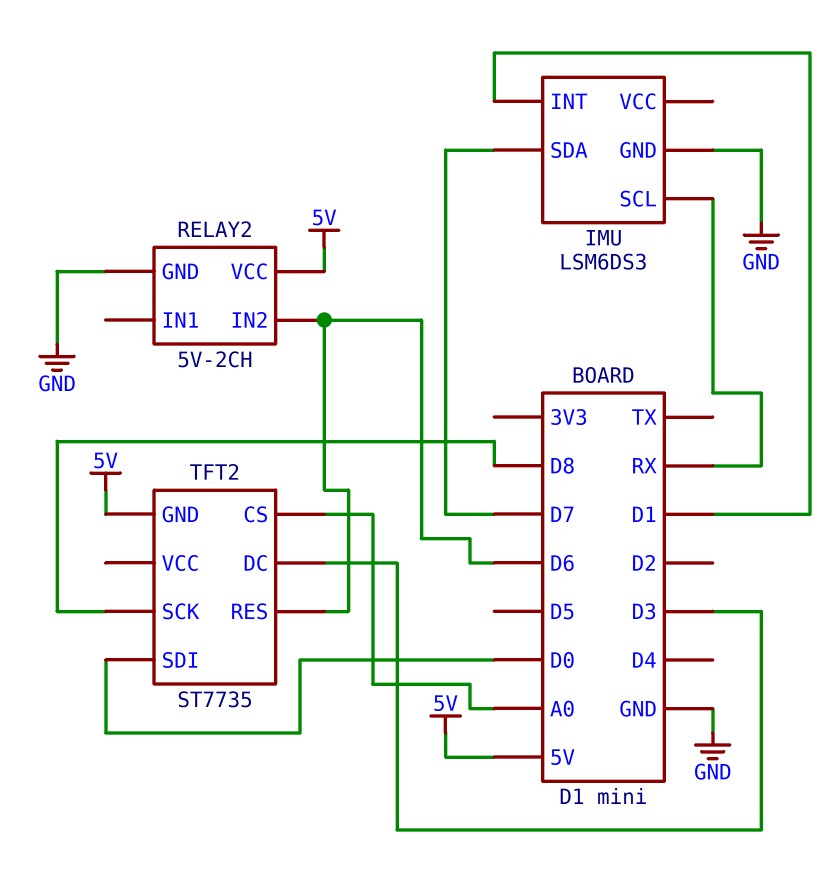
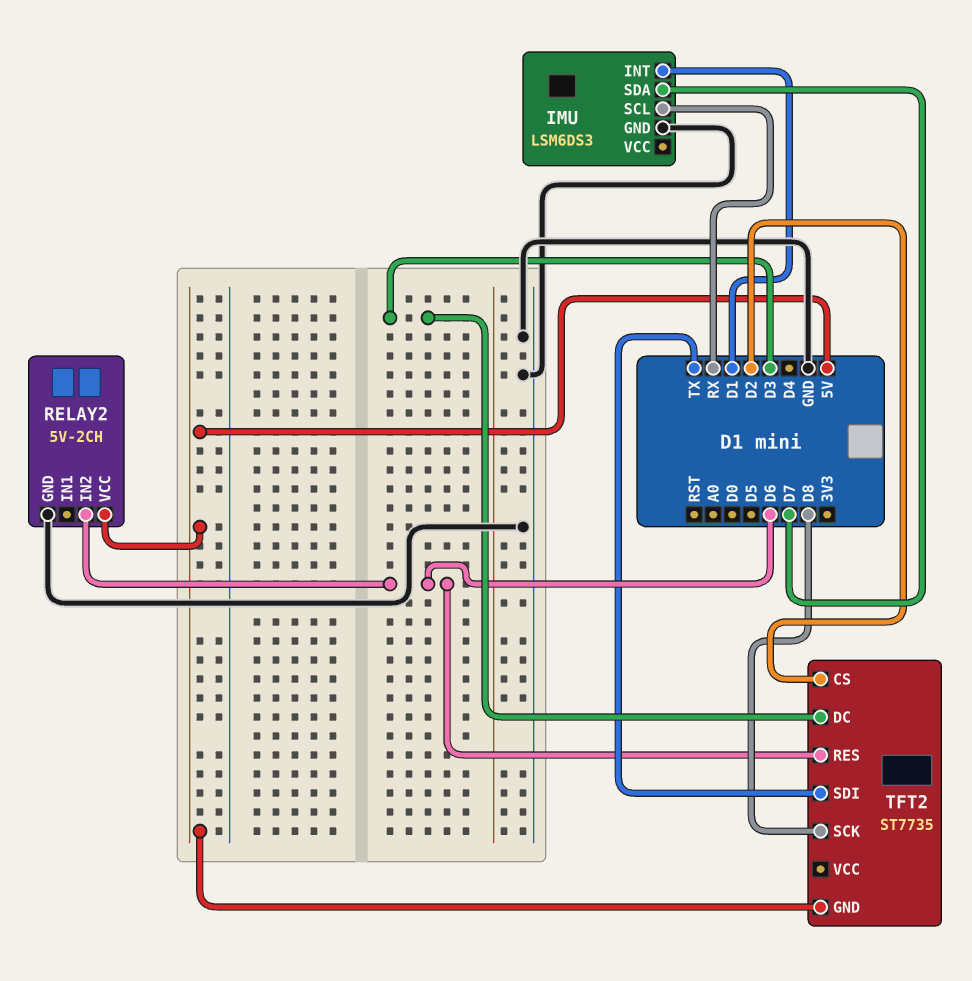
TFT2 pin CS: A0 -> D2
TFT2 pin SDI: D0 -> TX

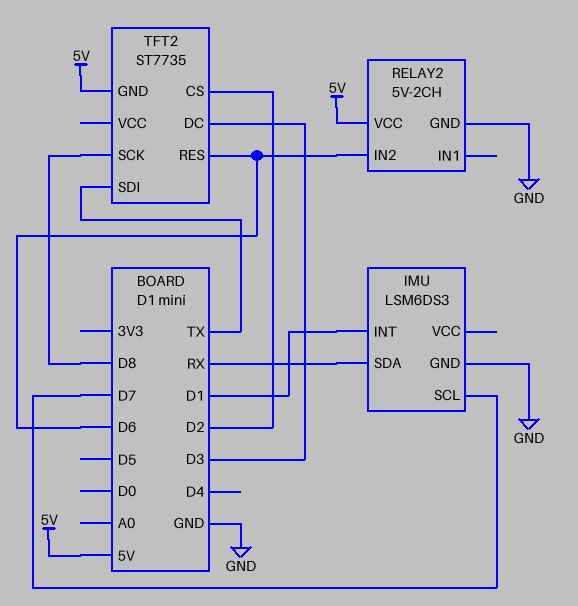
IMU pin SCL: RX -> D7
IMU pin SDA: D7 -> RX

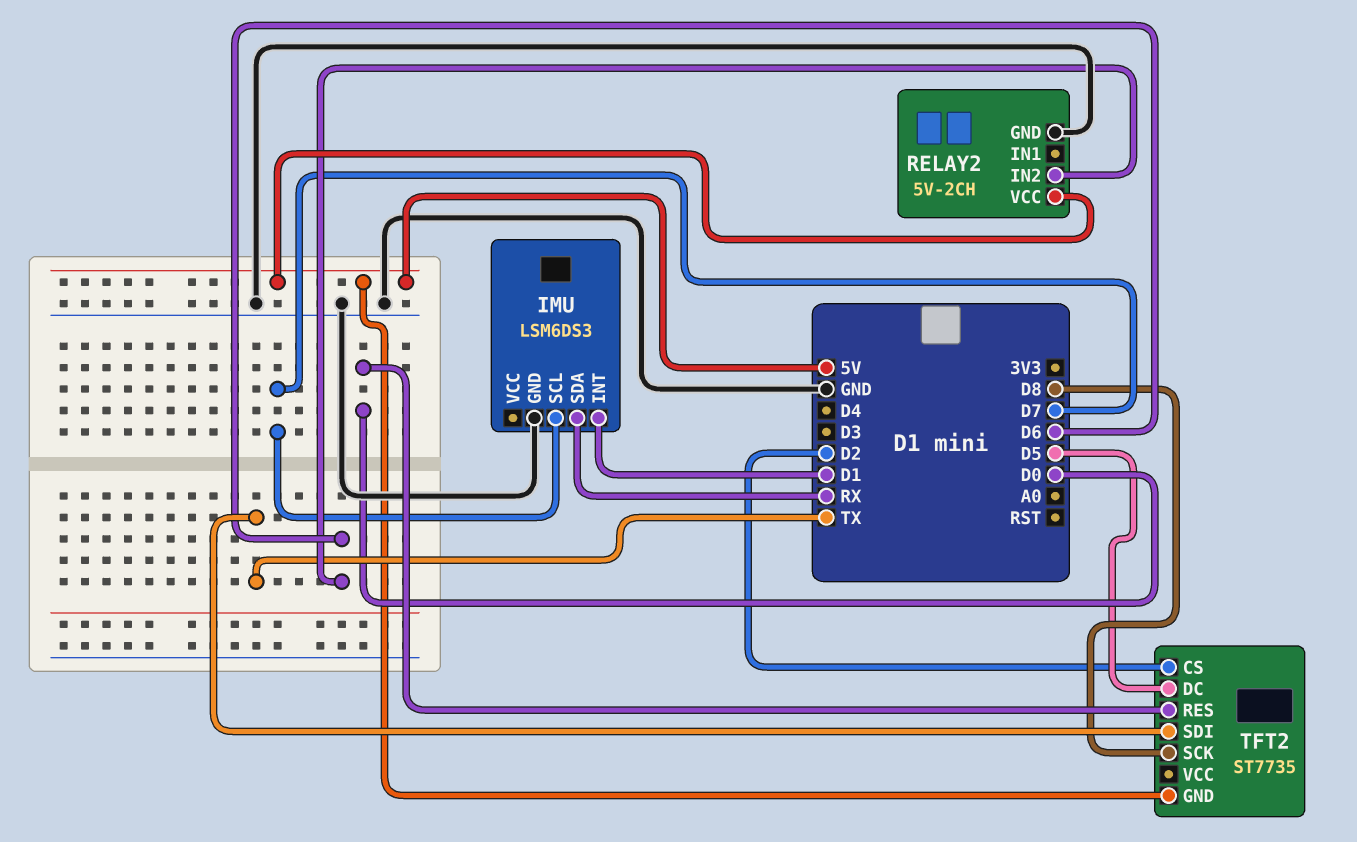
TFT2 pin DC: D3 -> D5
TFT2 pin RES: D6 -> D0

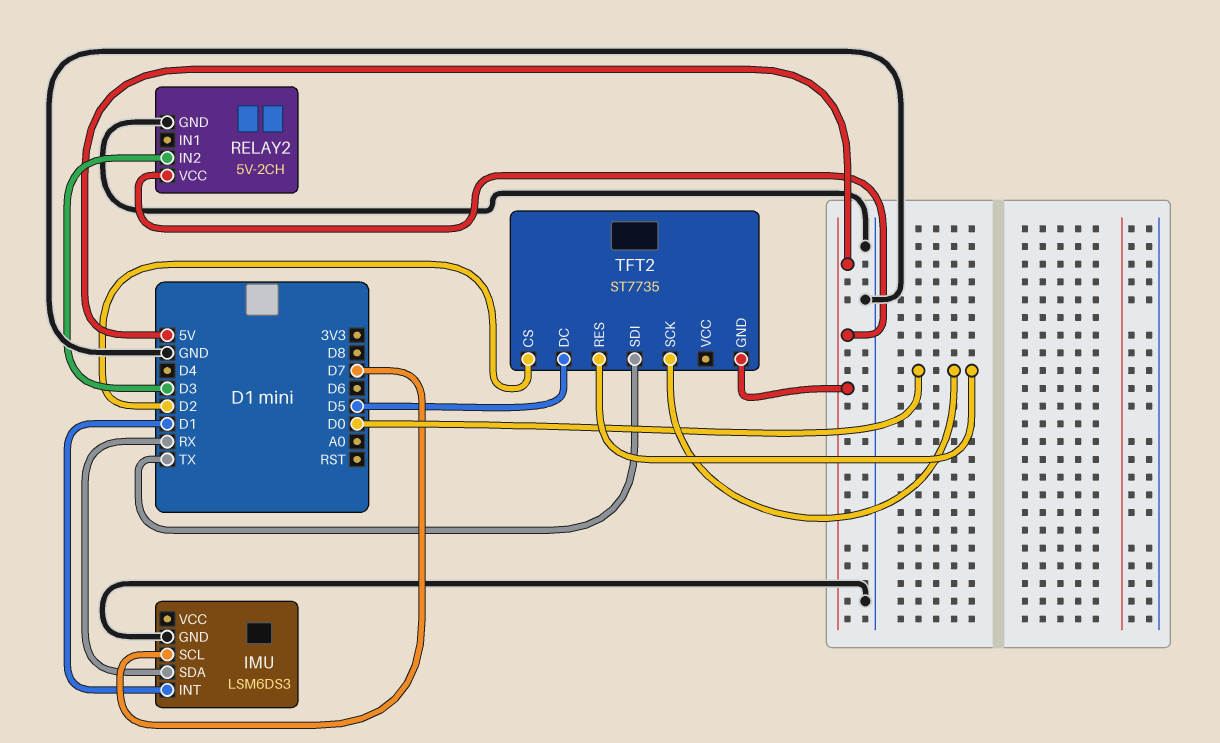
RELAY2 pin IN2: D6 -> D3
TFT2 pin SCK: D8 -> D0

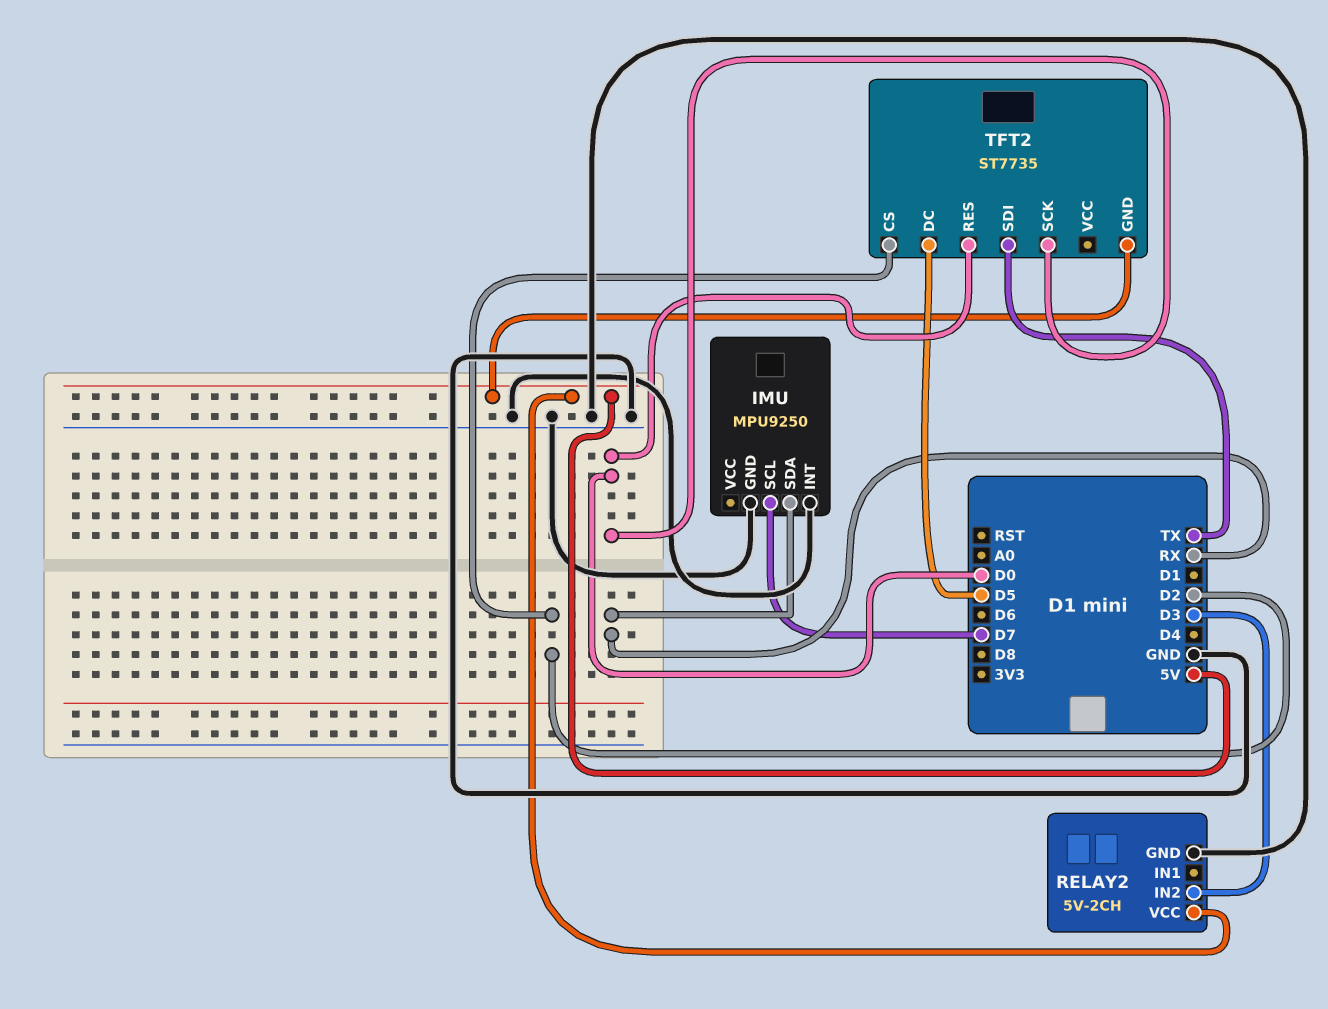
IMU: LSM6DS3 -> MPU9250
IMU pin INT: D1 -> GND

